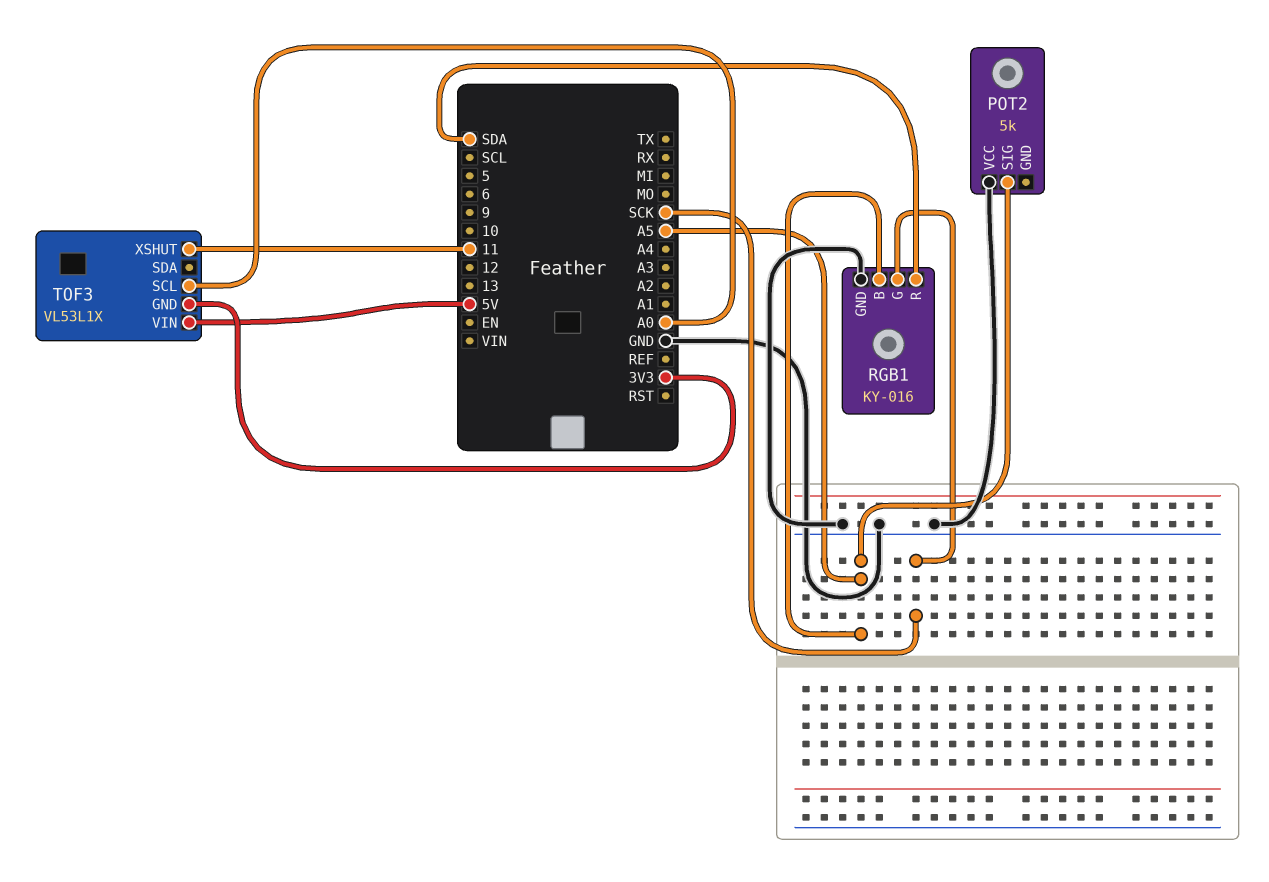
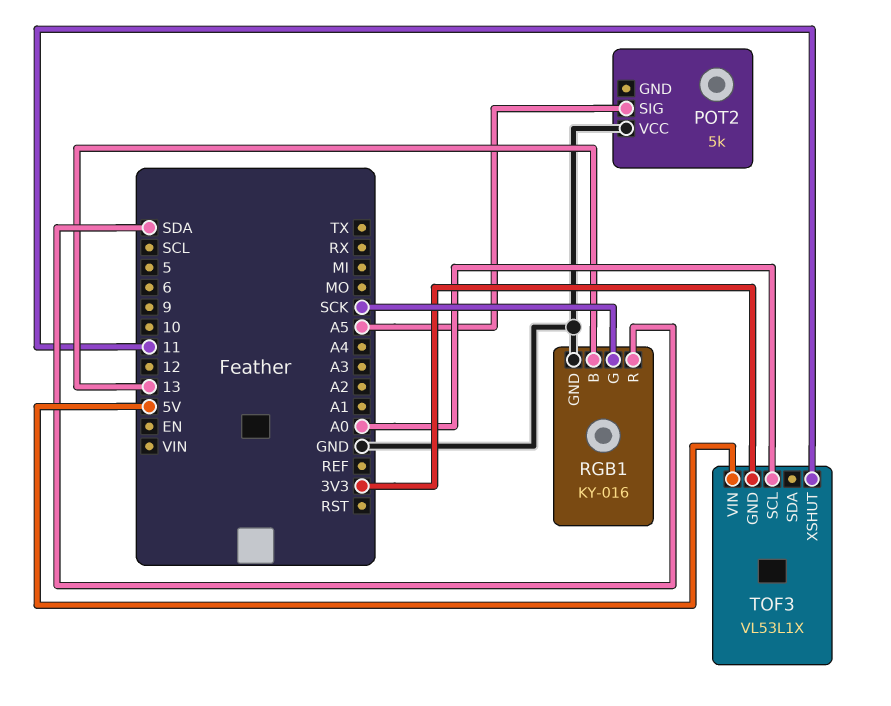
RGB1 pin B: A5 -> 13

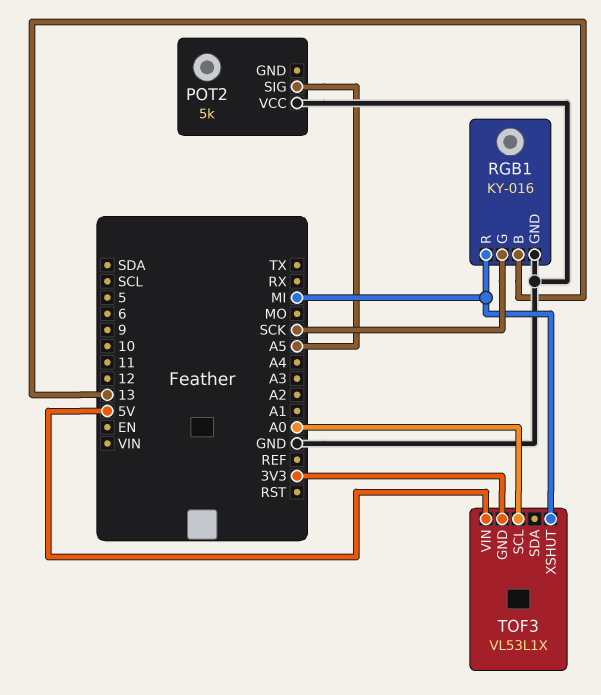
RGB1 pin R: SDA -> MI
TOF3 pin XSHUT: 11 -> MI

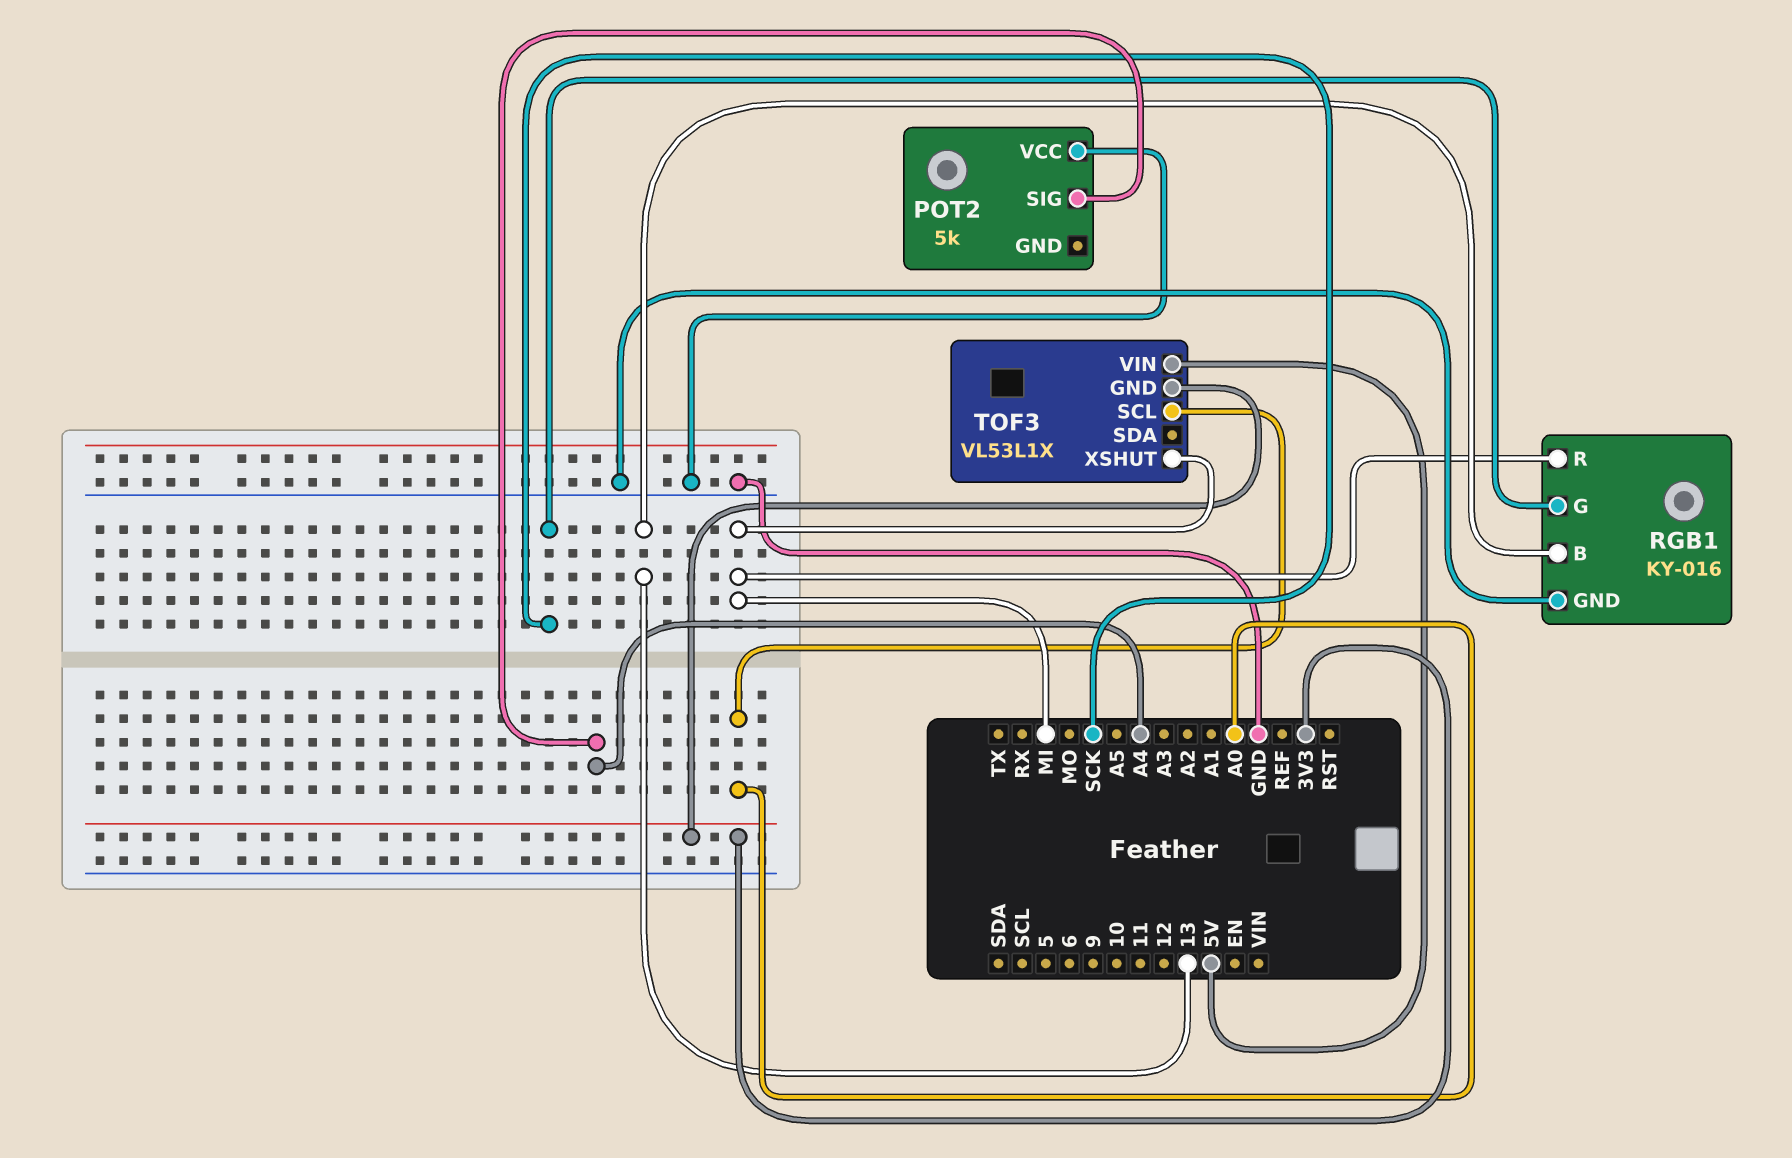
POT2 pin SIG: A5 -> A4

